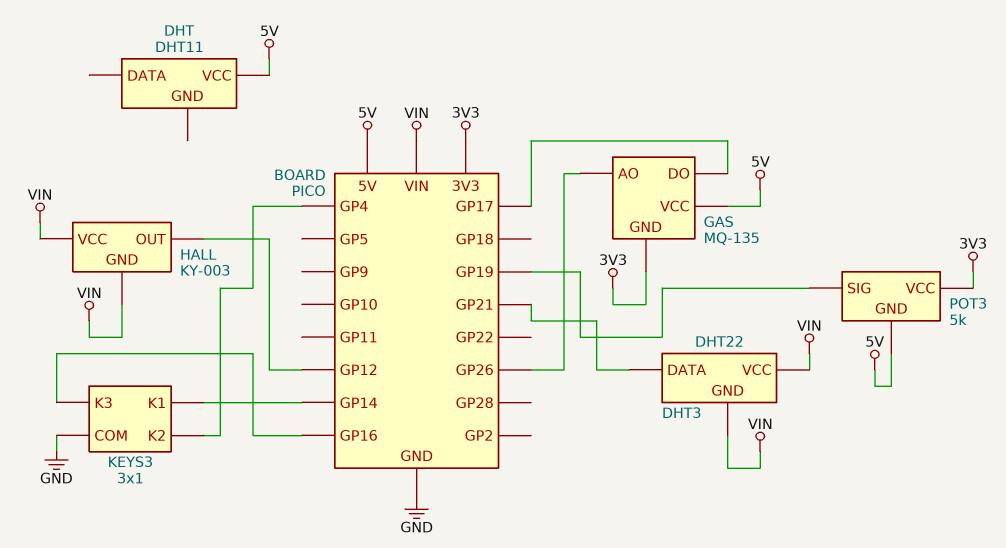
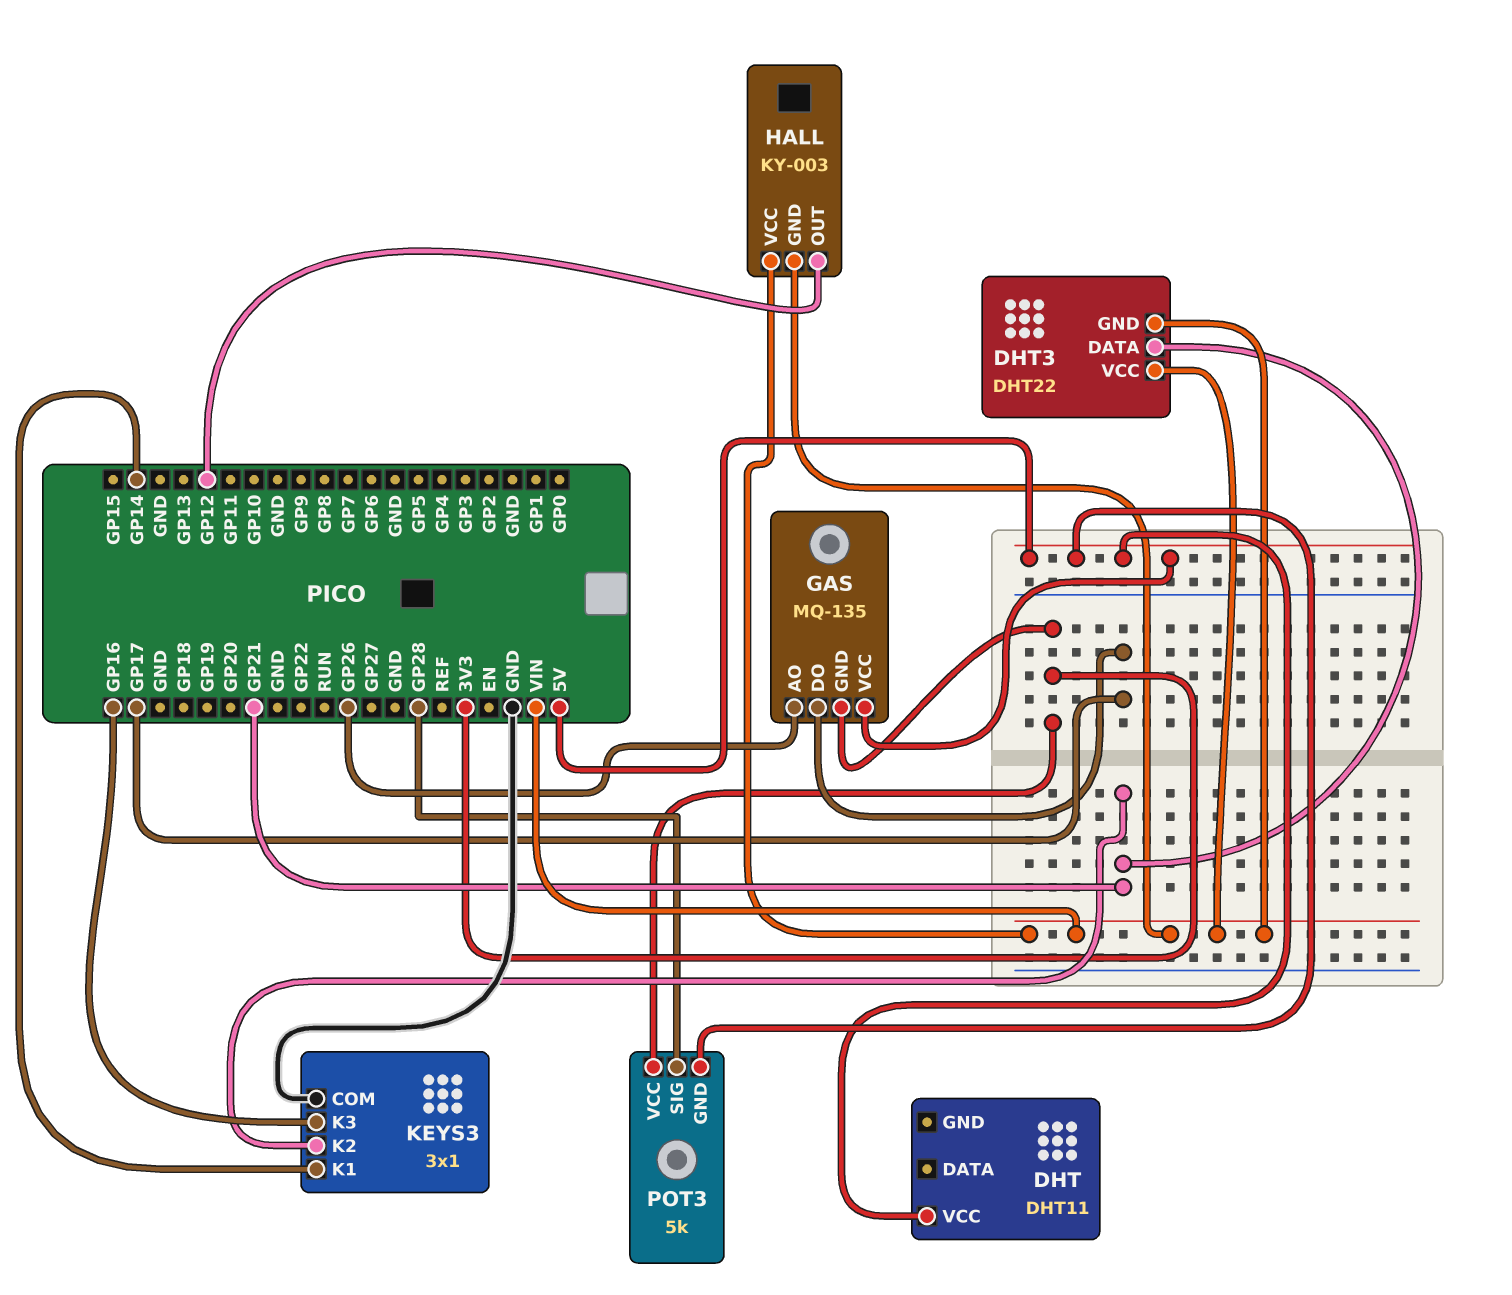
KEYS3 pin K2: GP4 -> GP21
POT3 pin SIG: GP19 -> GP28

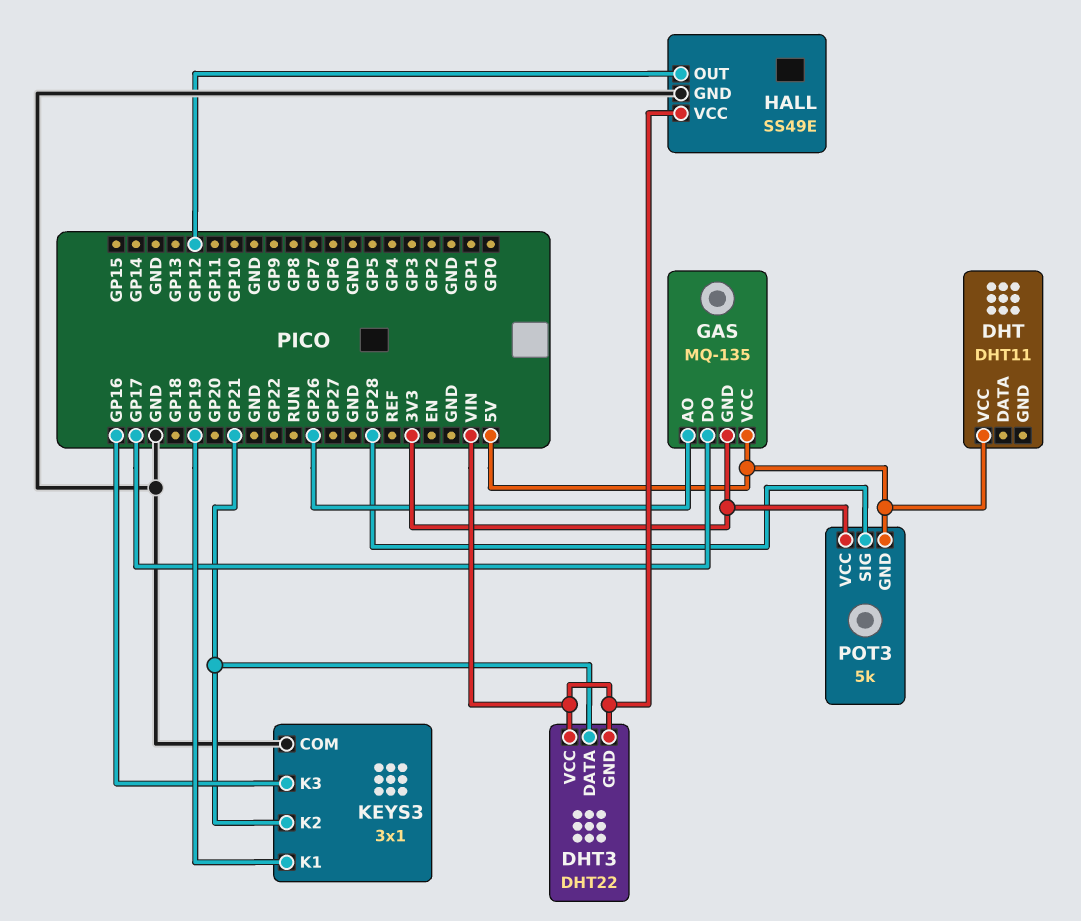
HALL: KY-003 -> SS49E
HALL pin GND: VIN -> GND
KEYS3 pin K1: GP14 -> GP19

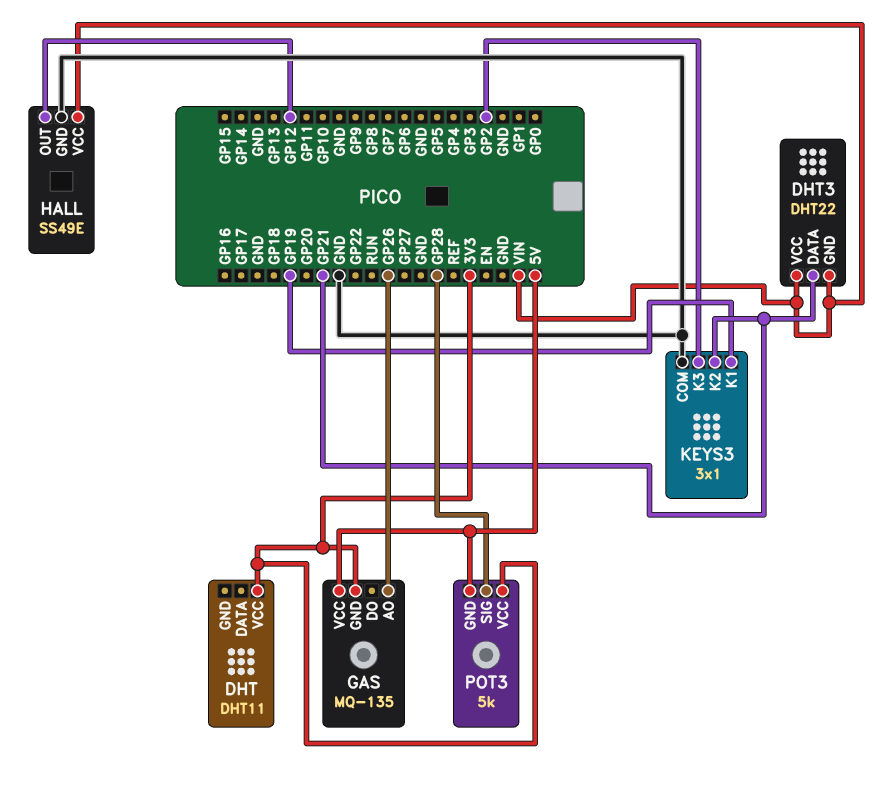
DHT pin VCC: 5V -> 3V3
GAS pin DO: GP17 -> none
KEYS3 pin K3: GP16 -> GP2

